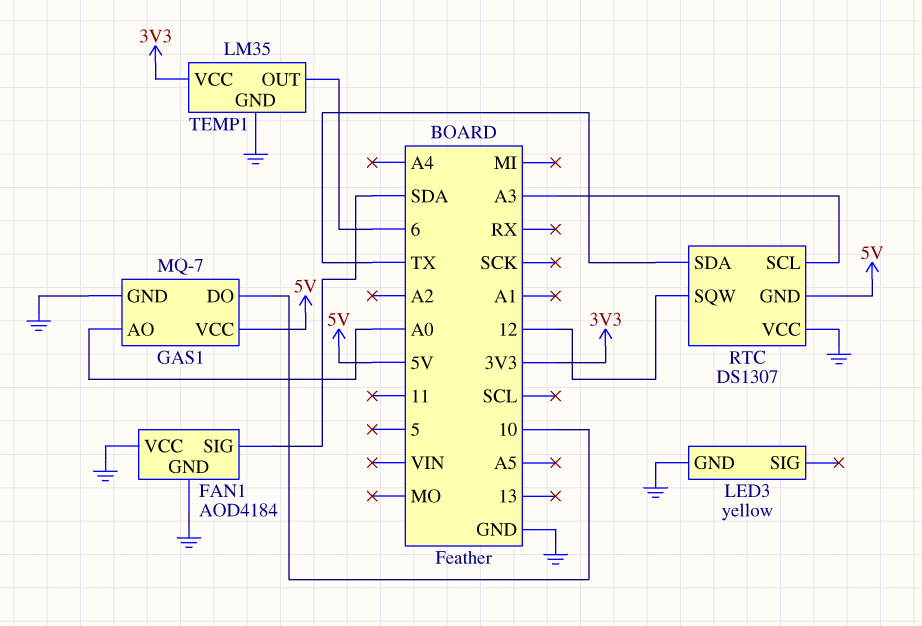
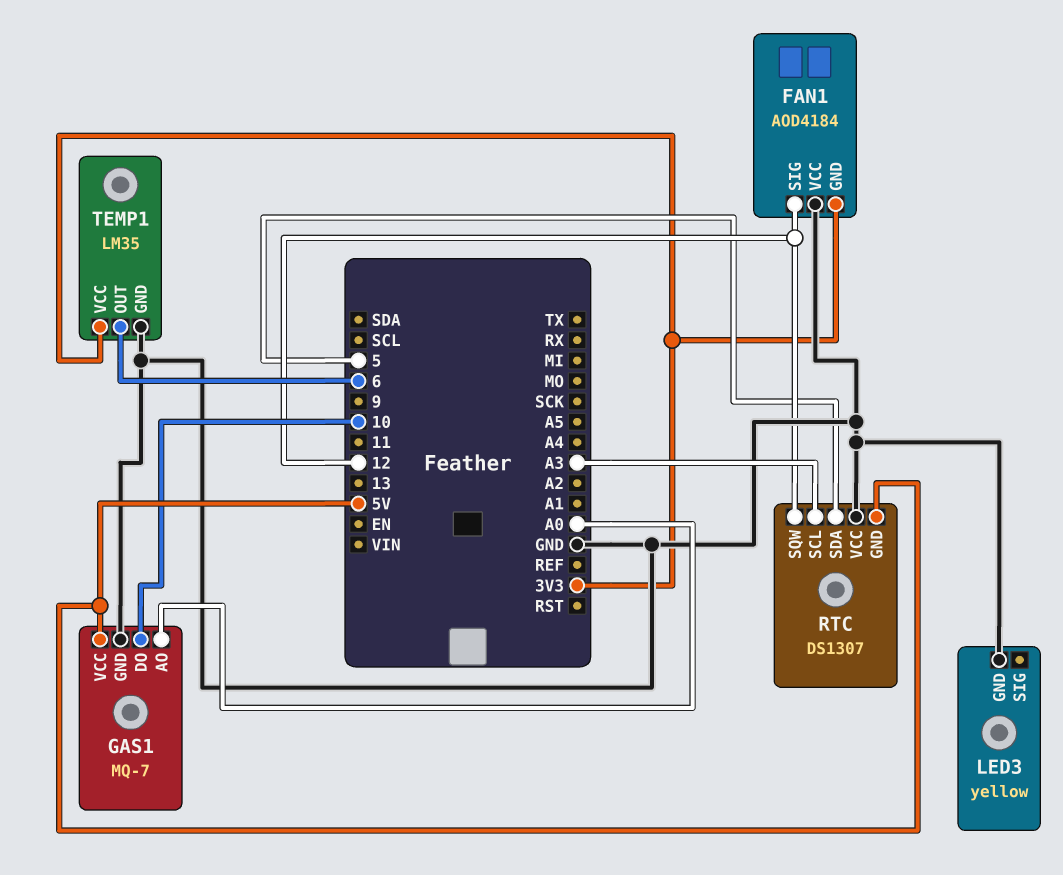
FAN1 pin GND: GND -> 3V3
FAN1 pin SIG: SDA -> 12
RTC pin SDA: TX -> 5

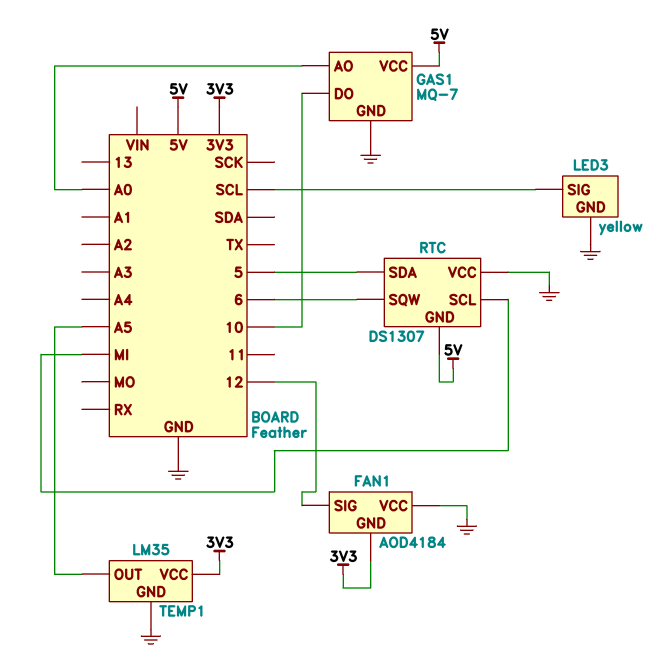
LED3 pin SIG: none -> SCL
RTC pin SCL: A3 -> MI
RTC pin SQW: 12 -> 6
TEMP1 pin OUT: 6 -> A5

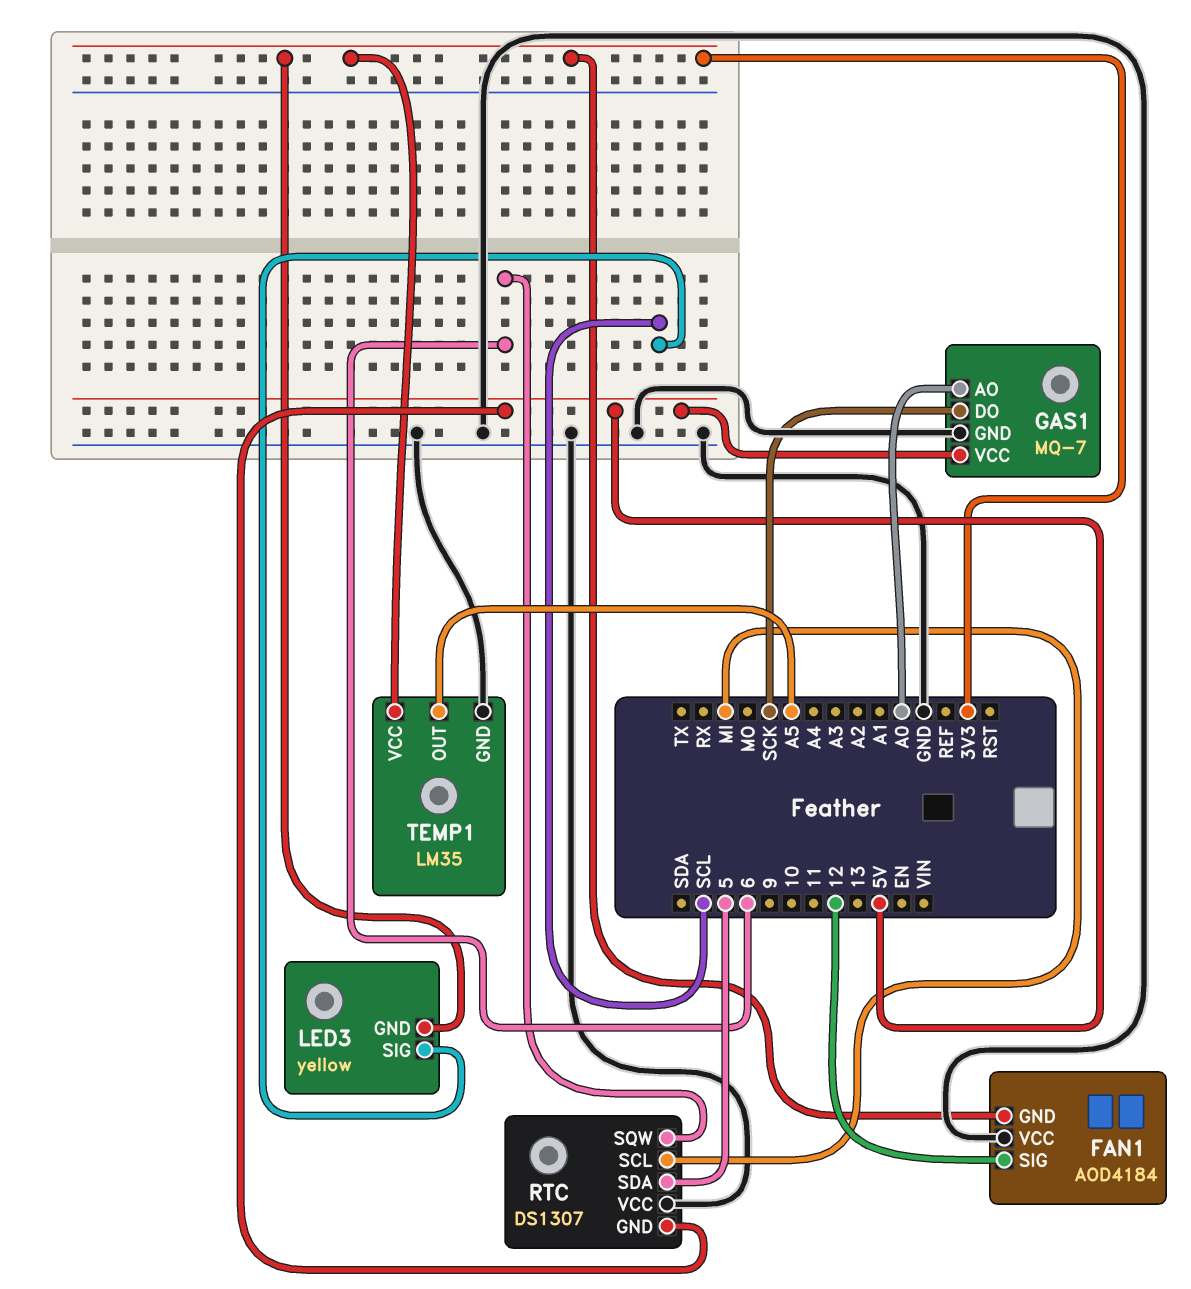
GAS1 pin DO: 10 -> SCK
LED3 pin GND: GND -> 3V3

